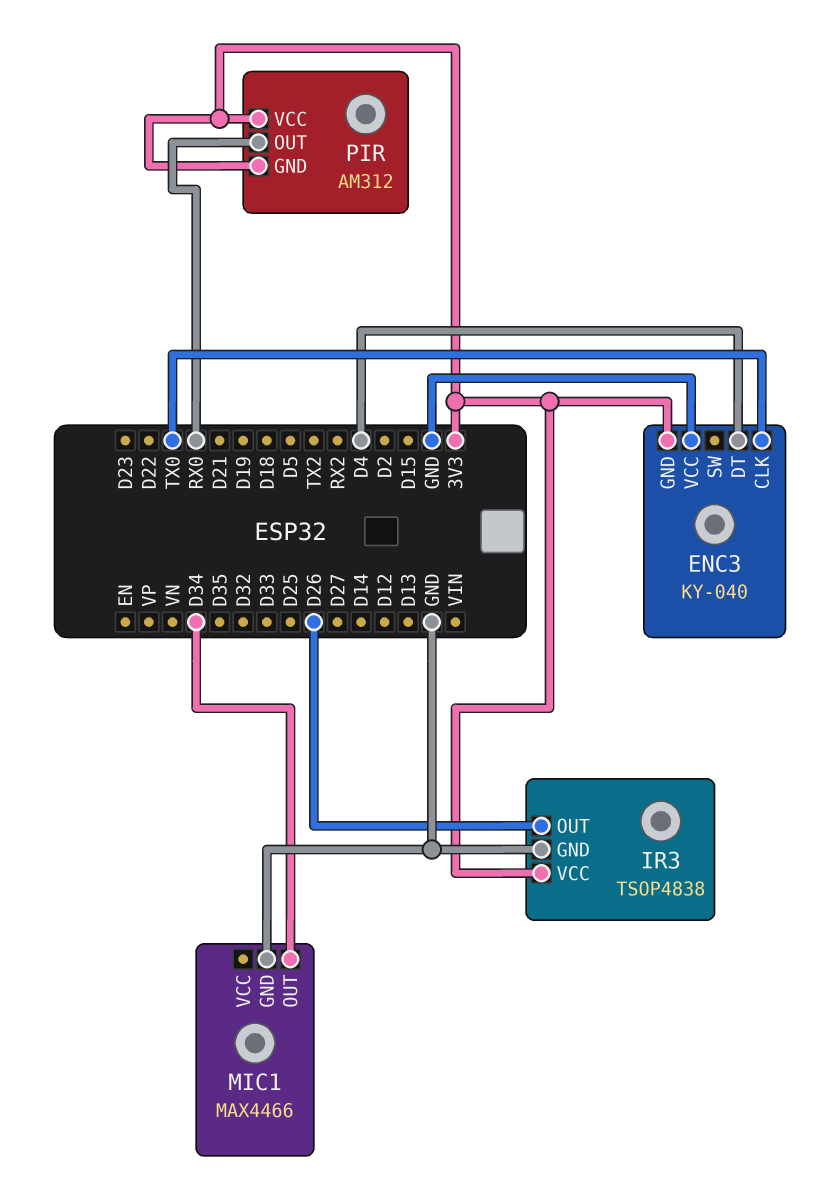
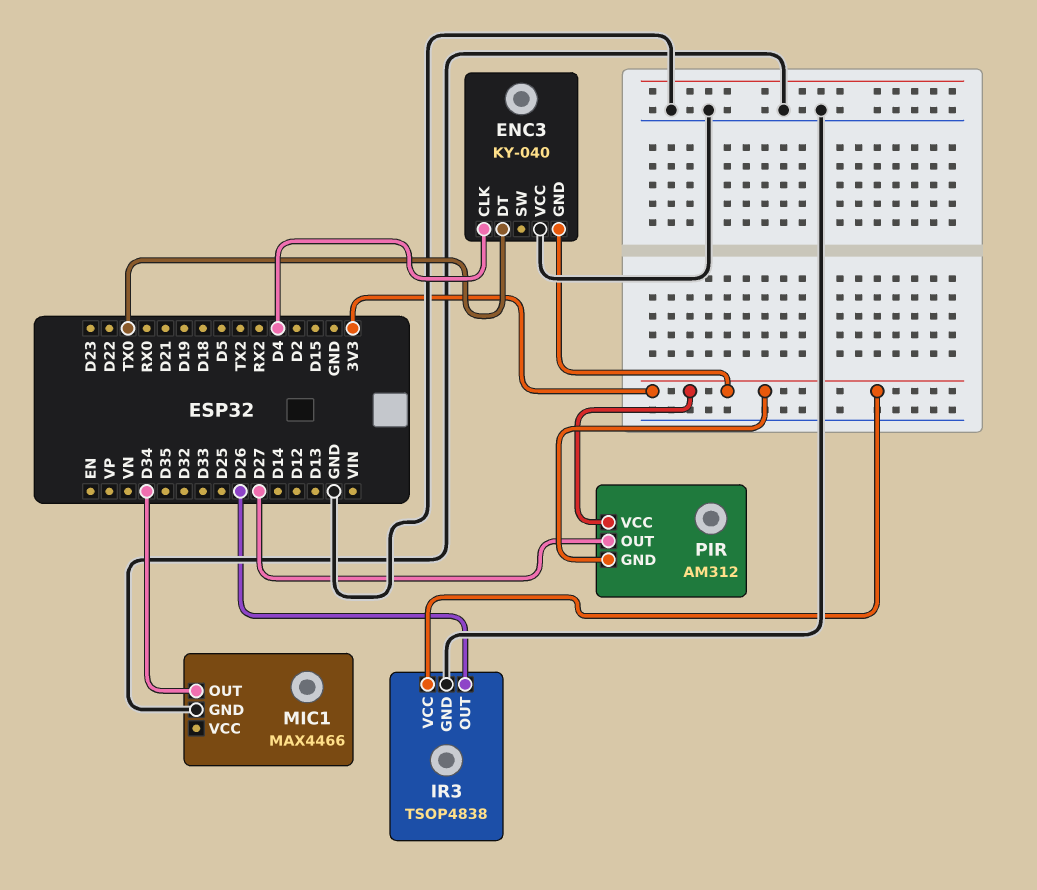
ENC3 pin CLK: TX0 -> D4
ENC3 pin DT: D4 -> TX0
PIR pin OUT: RX0 -> D27

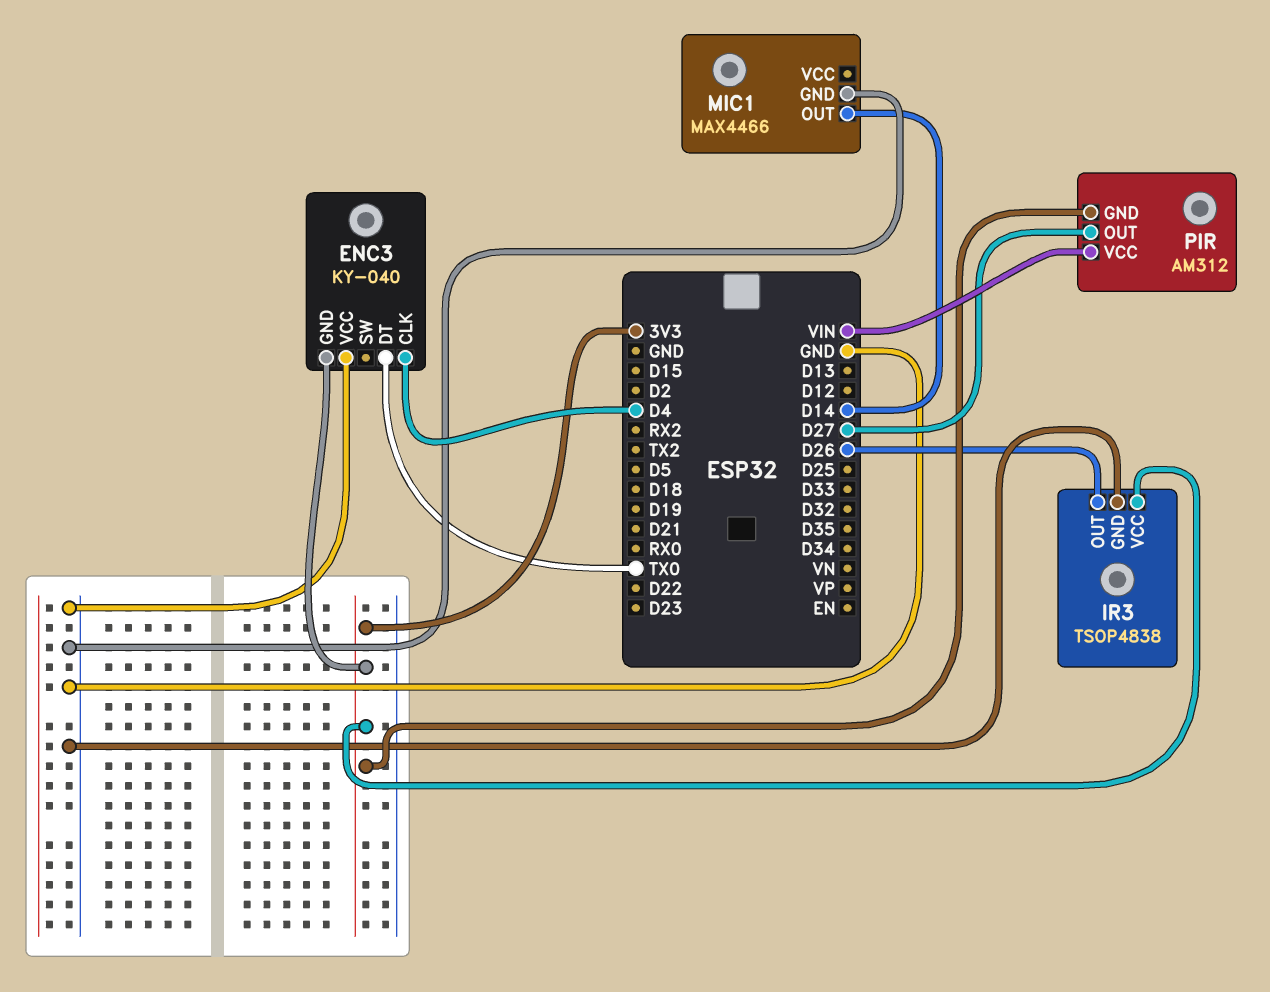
MIC1 pin OUT: D34 -> D14
PIR pin VCC: 3V3 -> VIN

